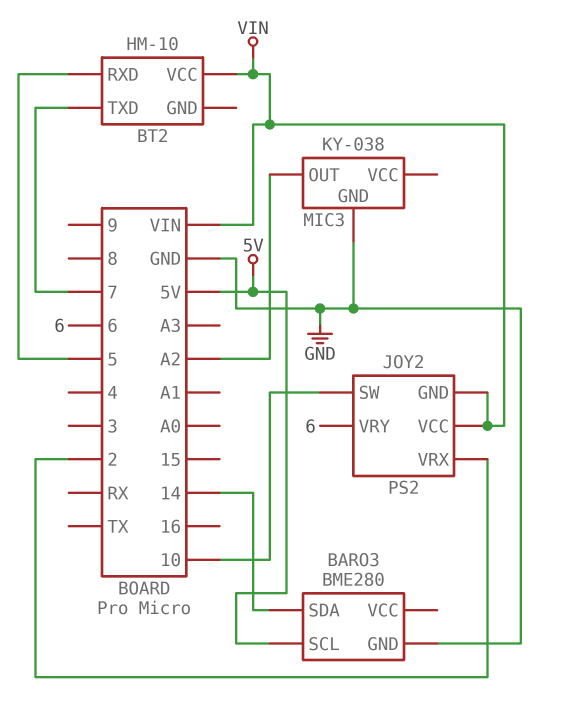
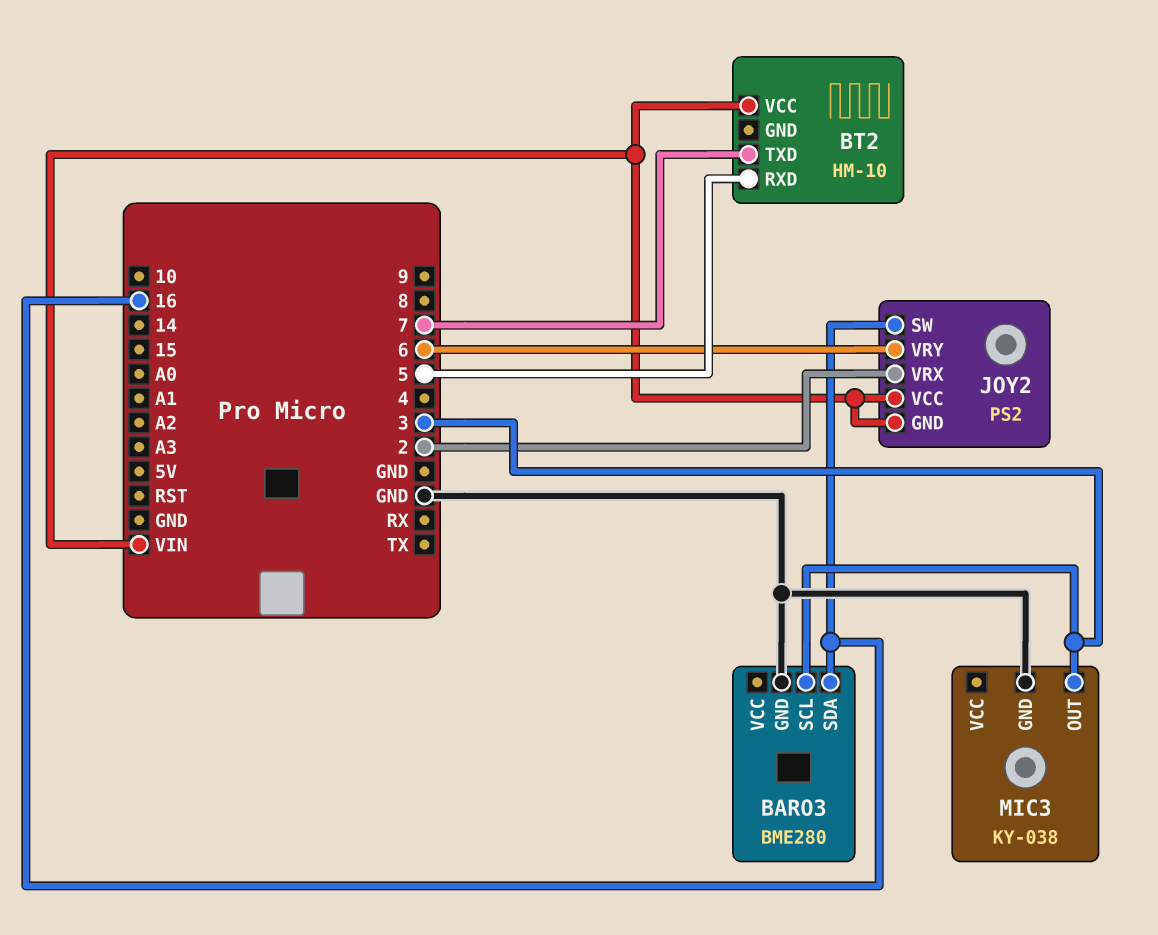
BARO3 pin SCL: 5V -> 3
BARO3 pin SDA: 14 -> 16
JOY2 pin SW: 10 -> 16
MIC3 pin OUT: A2 -> 3

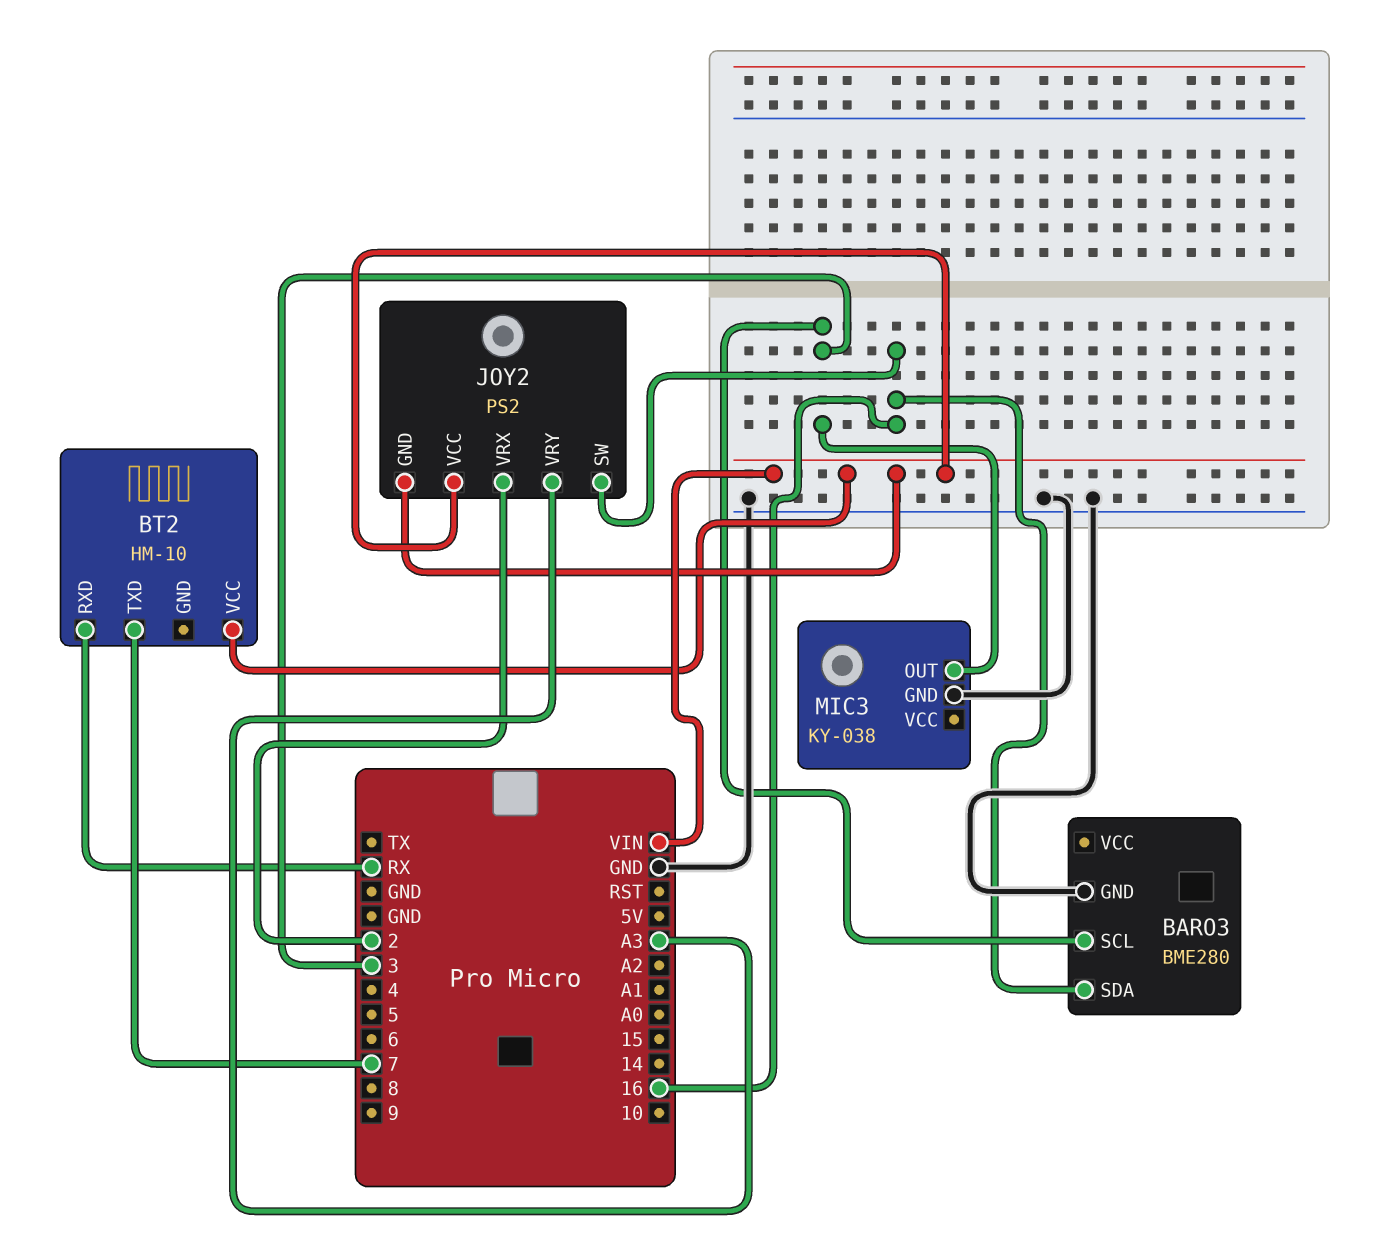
BT2 pin RXD: 5 -> RX
JOY2 pin VRY: 6 -> A3

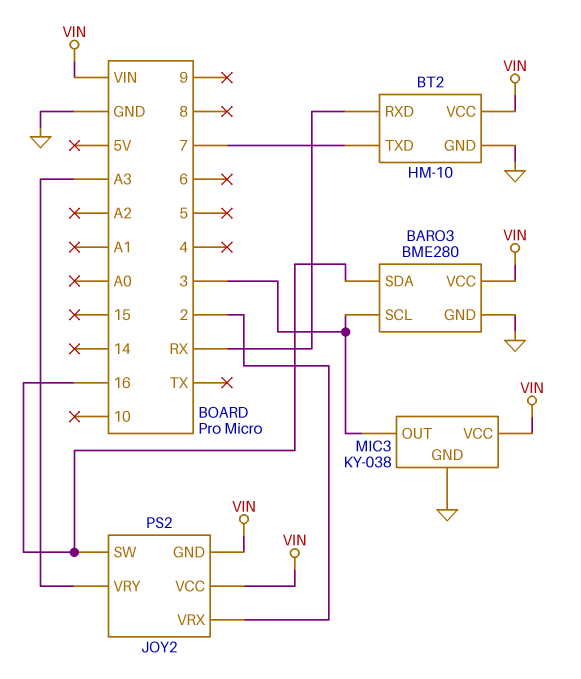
BARO3 pin VCC: none -> VIN
BT2 pin GND: none -> GND
MIC3 pin VCC: none -> VIN

